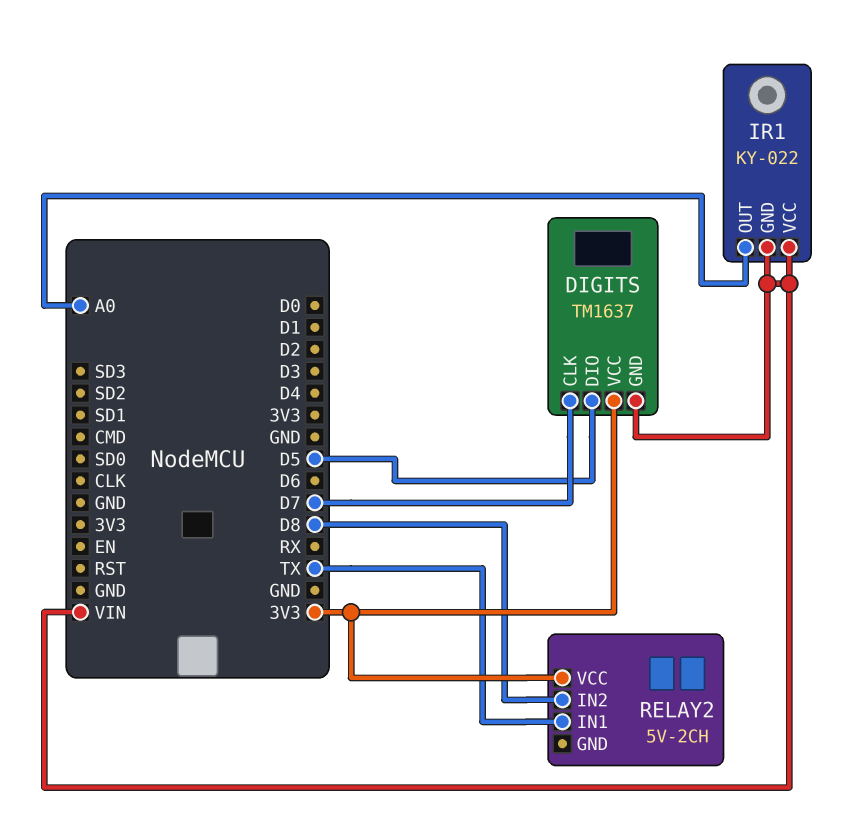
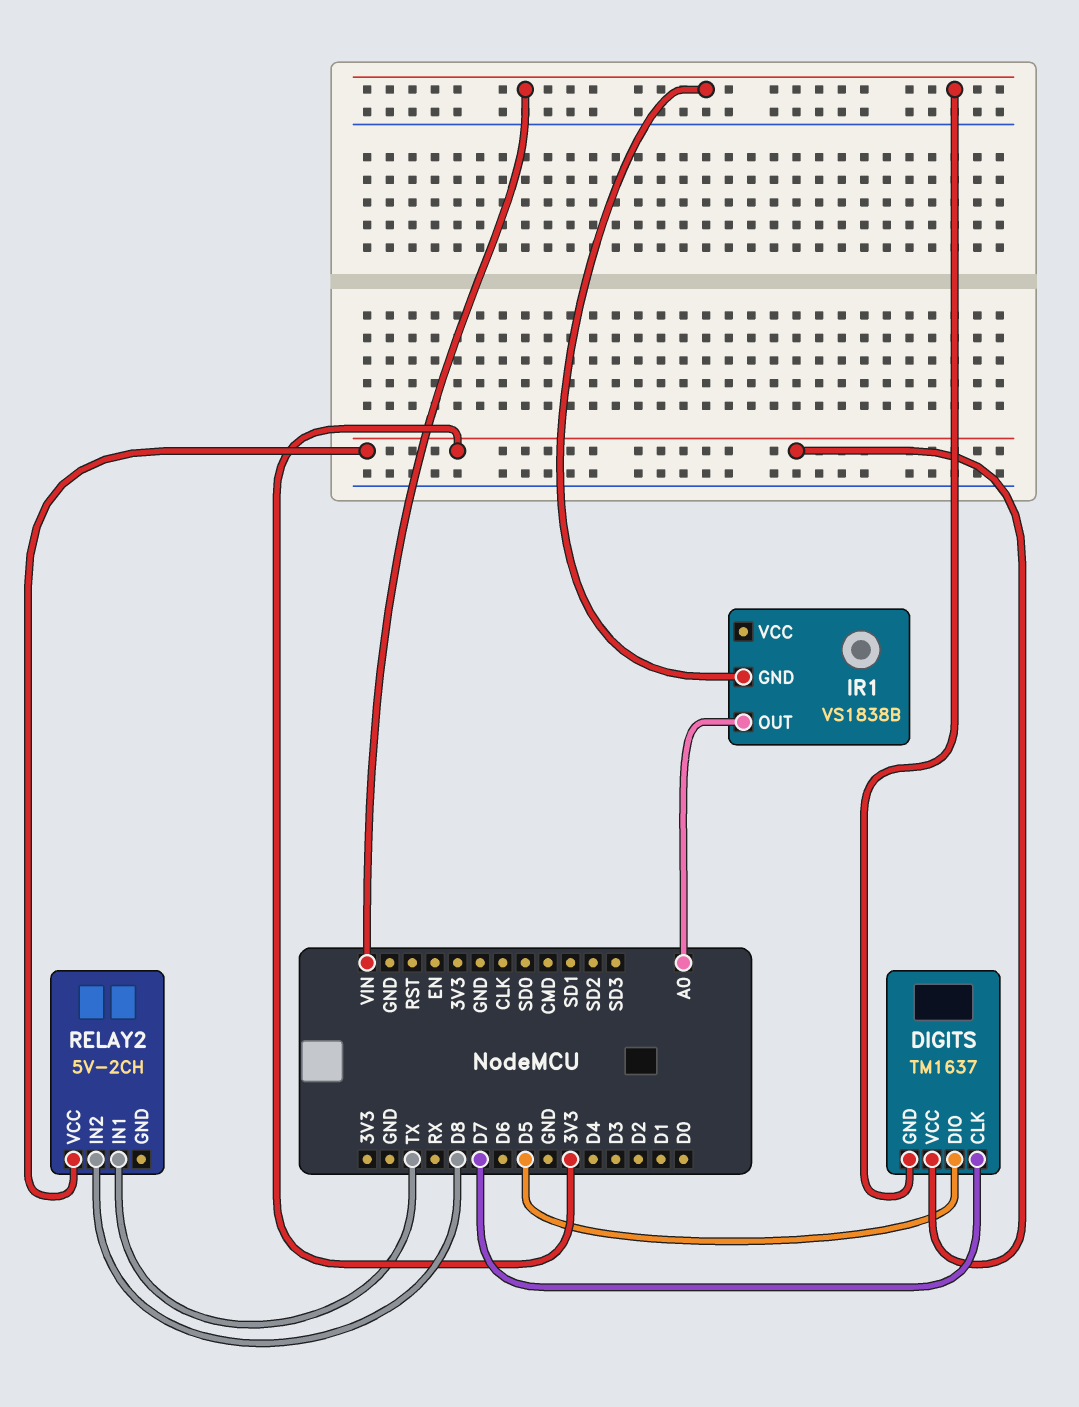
IR1: KY-022 -> VS1838B
IR1 pin VCC: VIN -> none

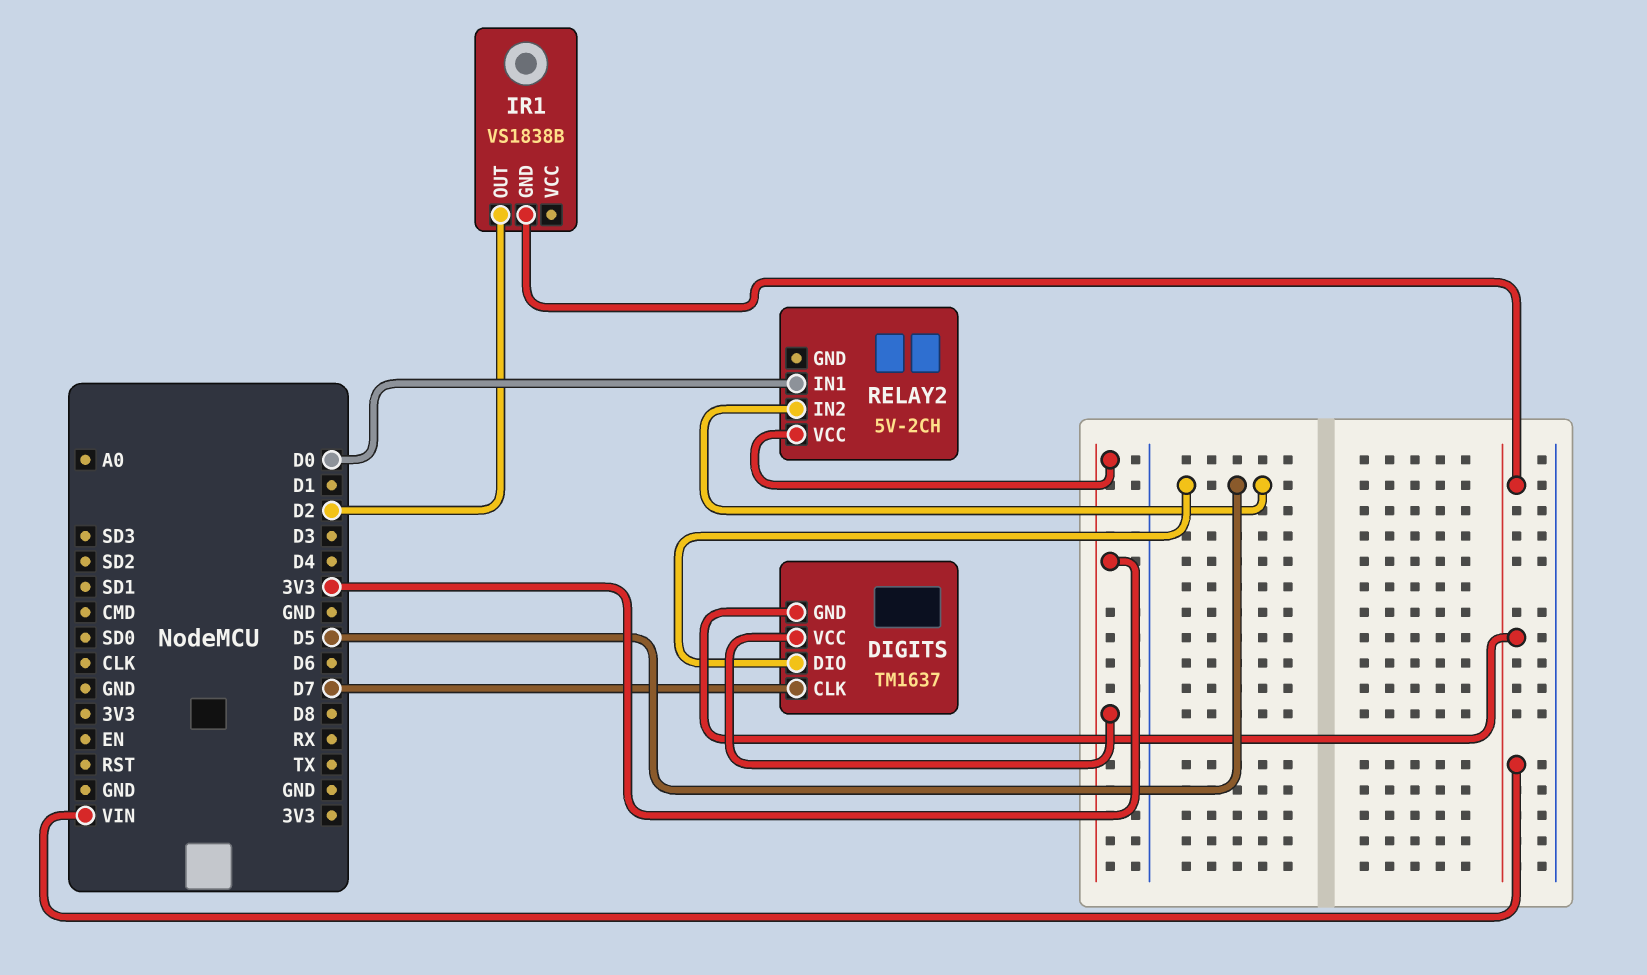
IR1 pin OUT: A0 -> D2
RELAY2 pin IN1: TX -> D0
RELAY2 pin IN2: D8 -> D5

